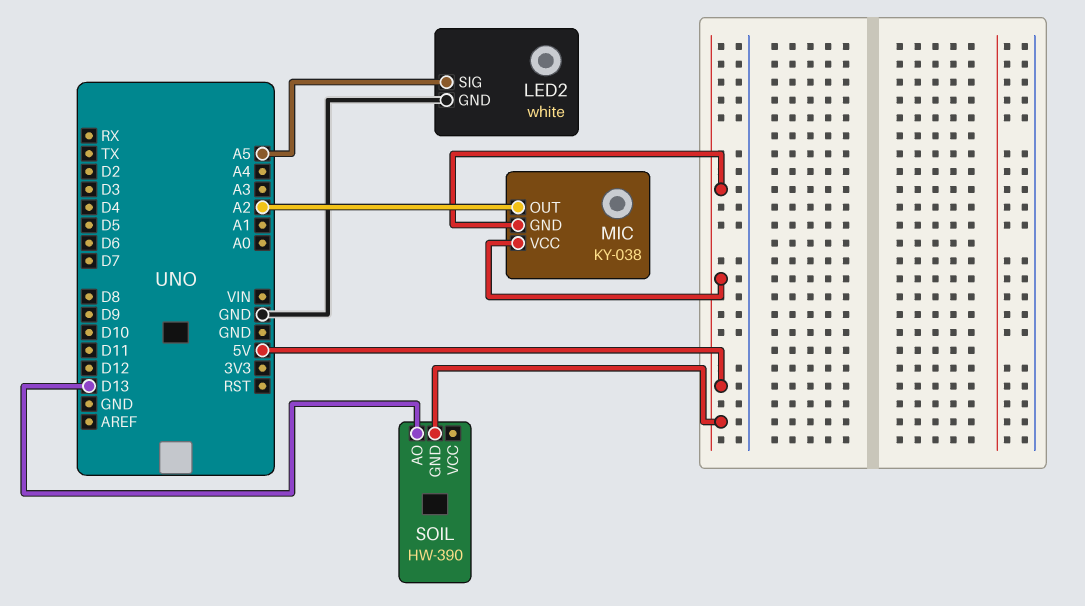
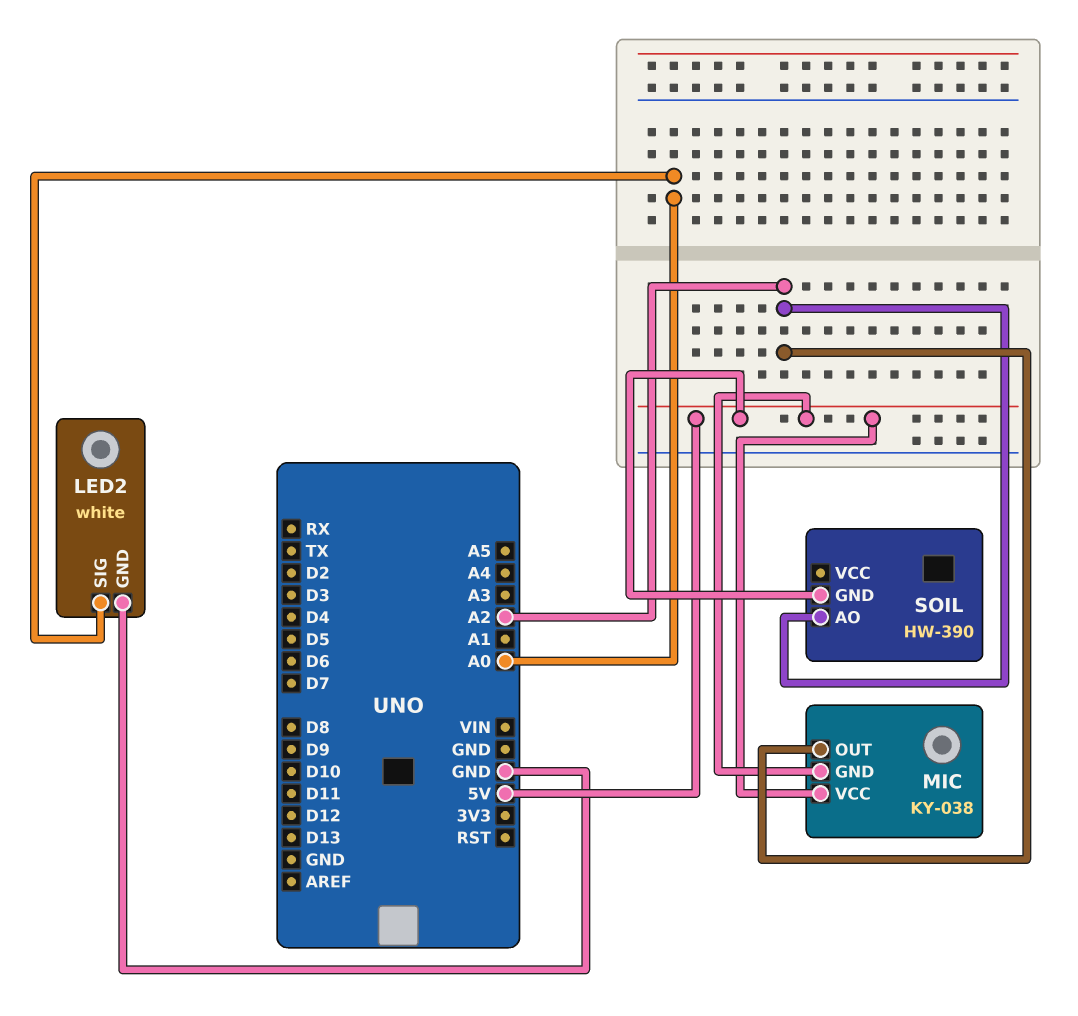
LED2 pin SIG: A5 -> A0
SOIL pin AO: D13 -> A2

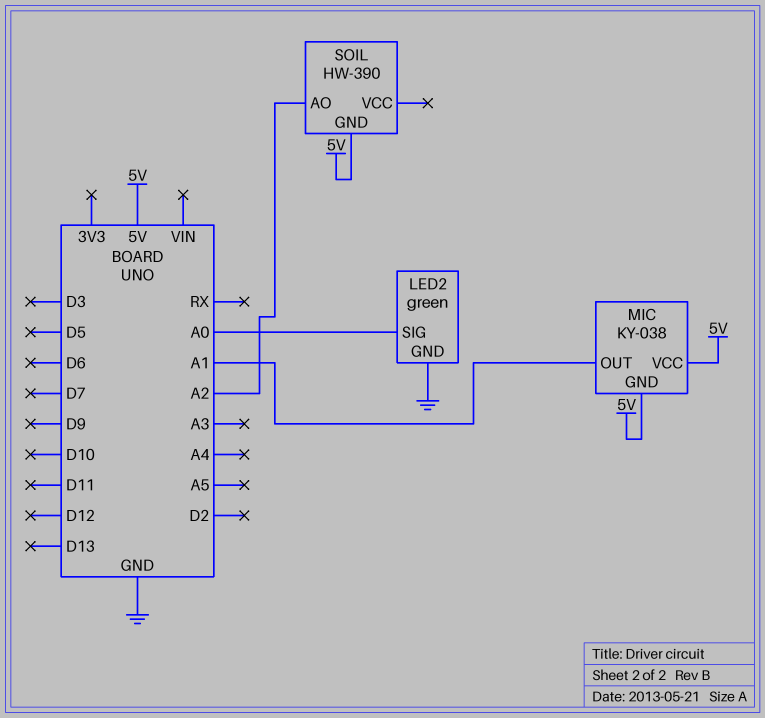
LED2: white -> green
MIC pin OUT: A2 -> A1

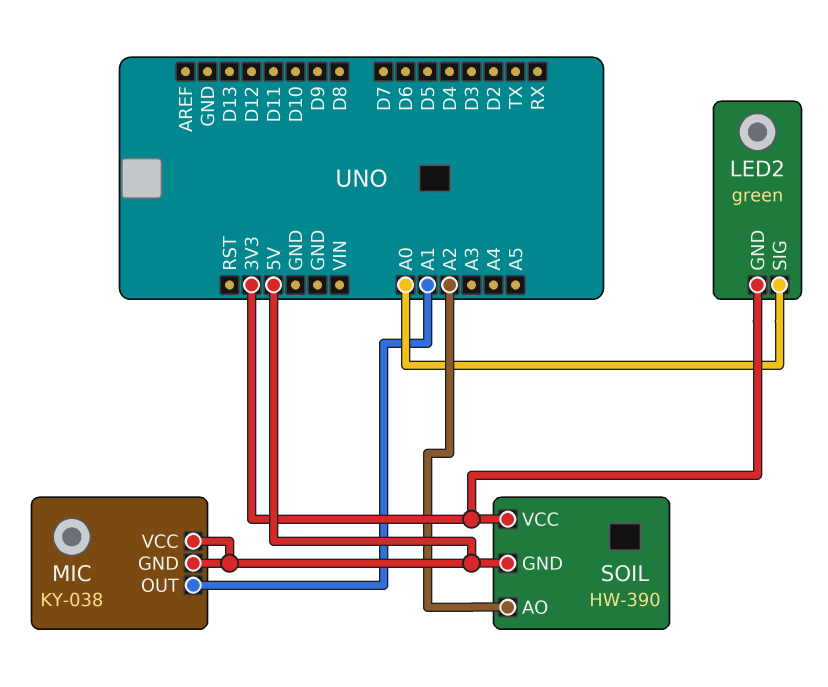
LED2 pin GND: GND -> 3V3
SOIL pin VCC: none -> 3V3

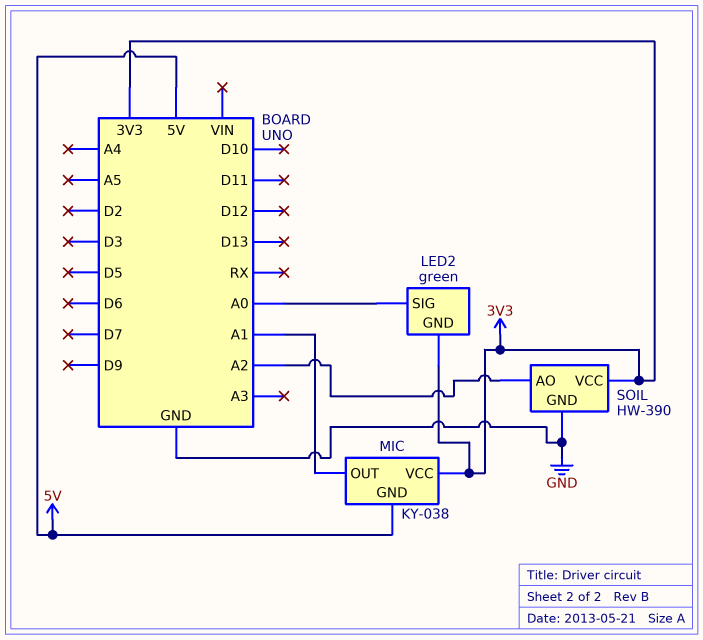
MIC pin VCC: 5V -> 3V3
SOIL pin GND: 5V -> GND

